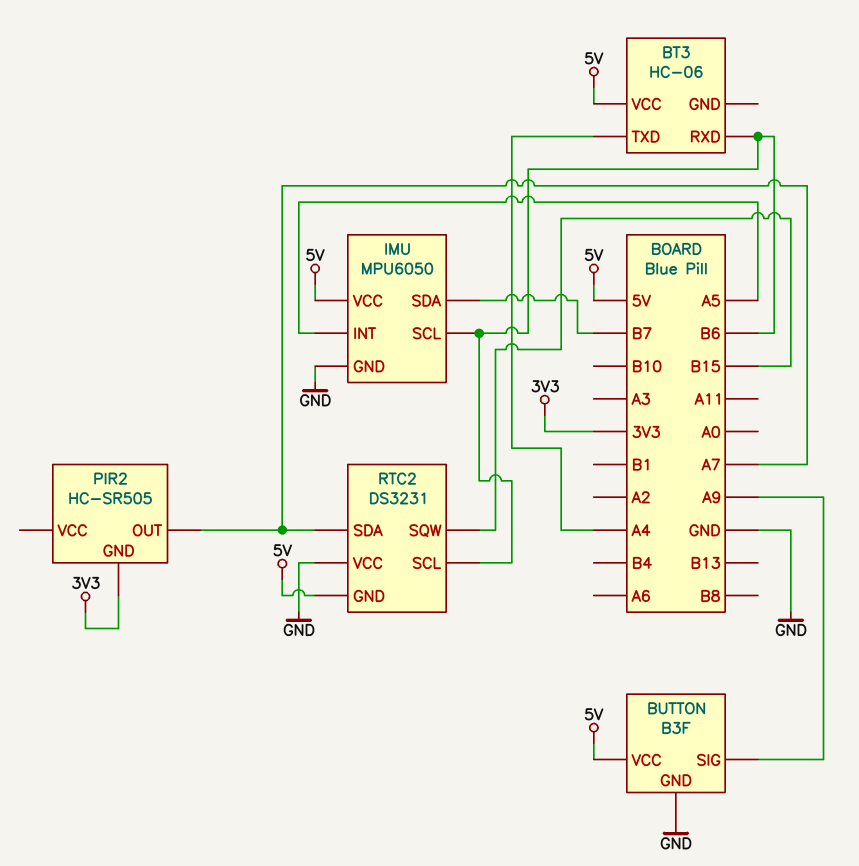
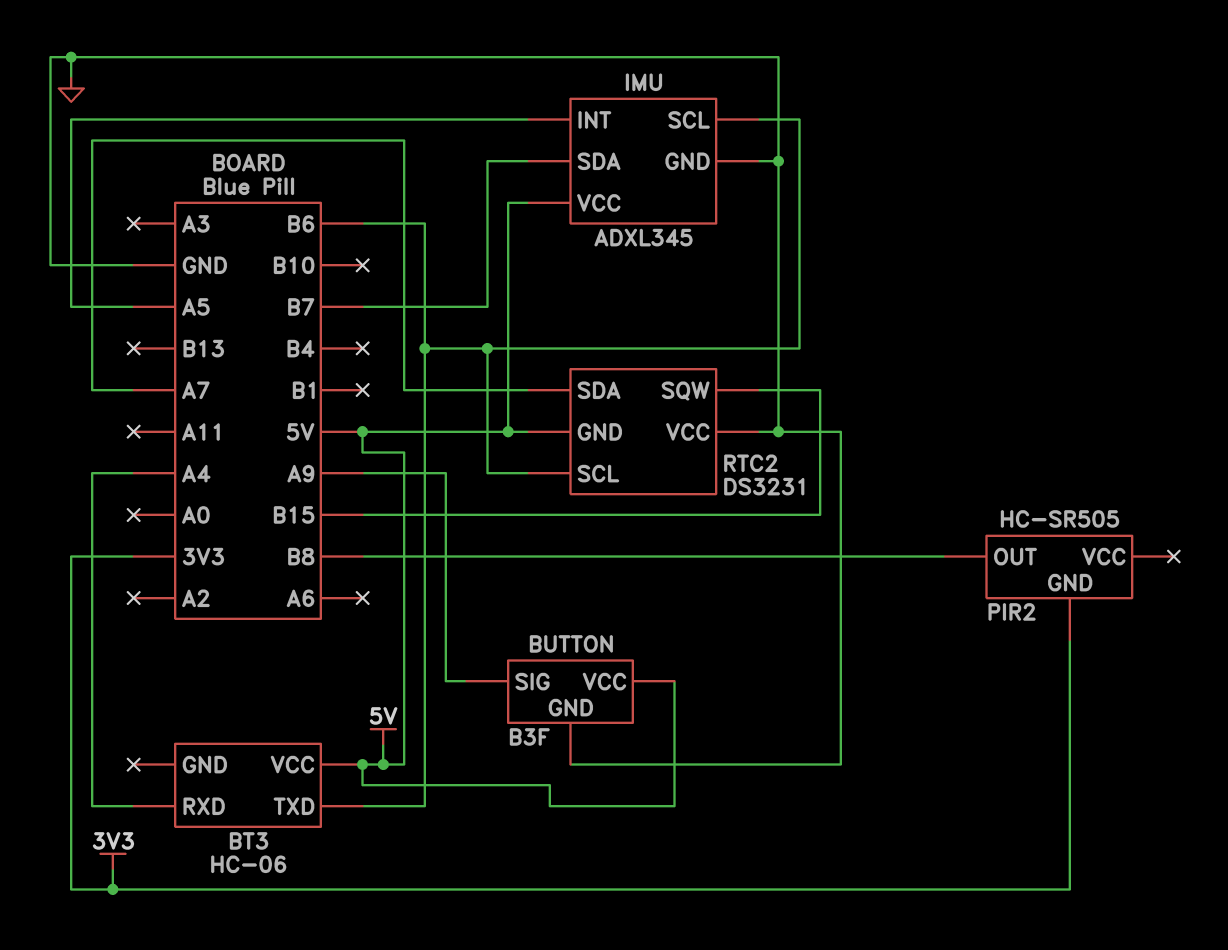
BT3 pin RXD: B6 -> A4
BT3 pin TXD: A4 -> B6
IMU: MPU6050 -> ADXL345
PIR2 pin OUT: A7 -> B8

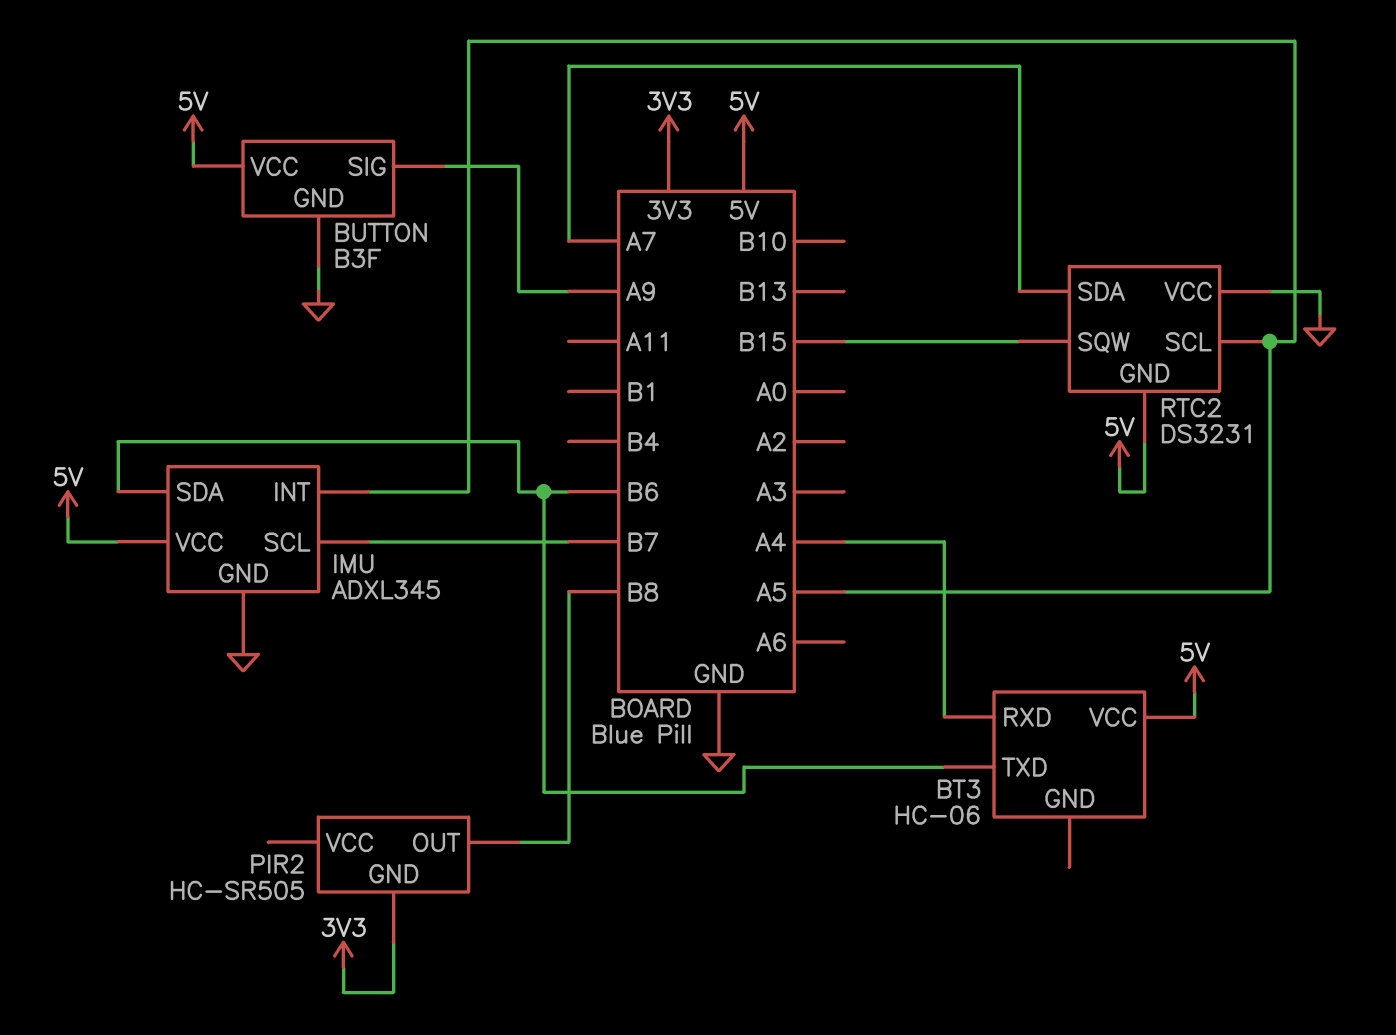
IMU pin SCL: B6 -> B7
IMU pin SDA: B7 -> B6
RTC2 pin SCL: B6 -> A5

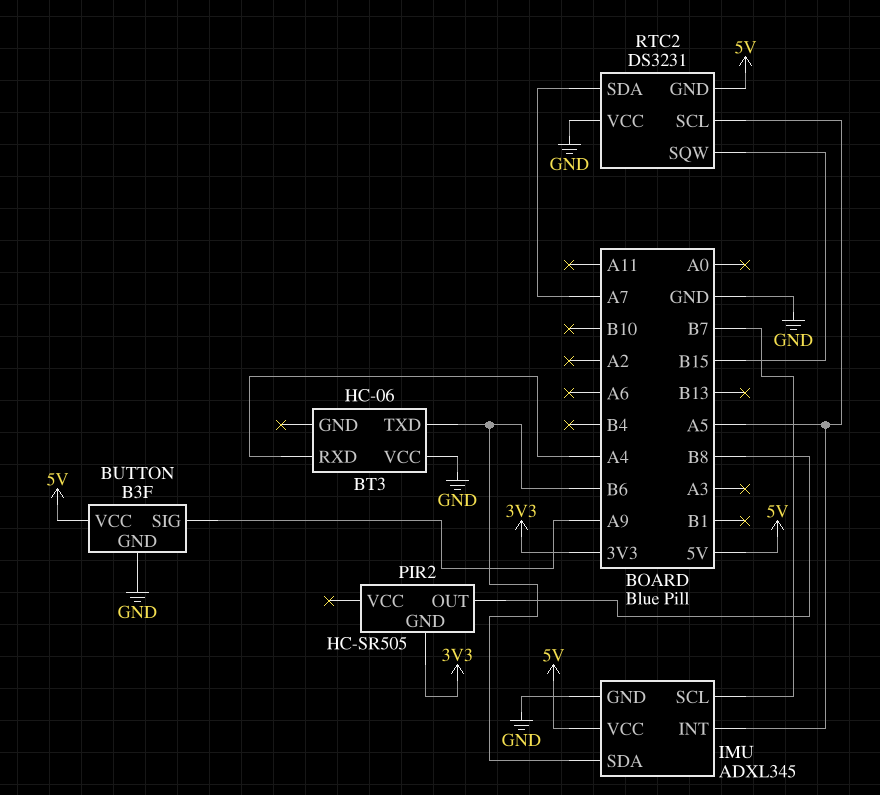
BT3 pin VCC: 5V -> GND

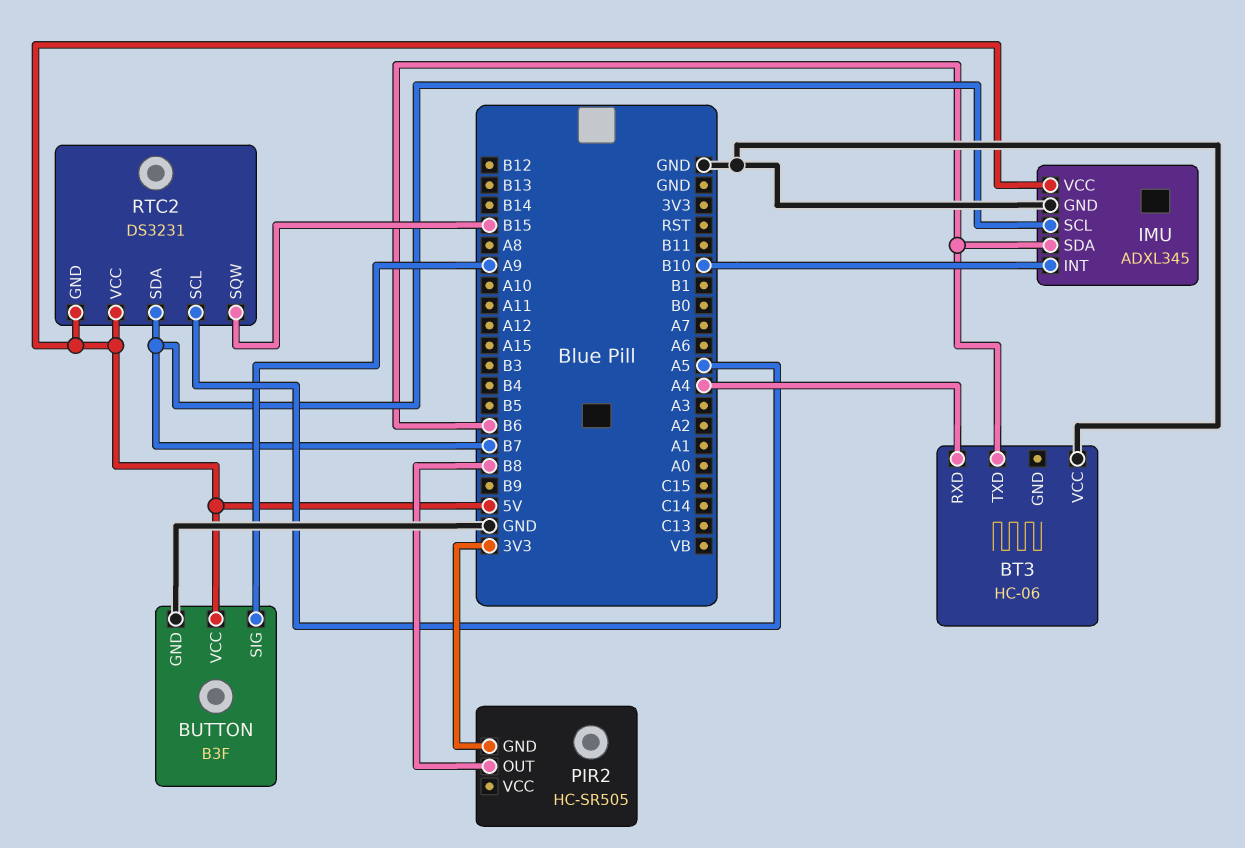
IMU pin INT: A5 -> B10
RTC2 pin SDA: A7 -> B7
RTC2 pin VCC: GND -> 5V

